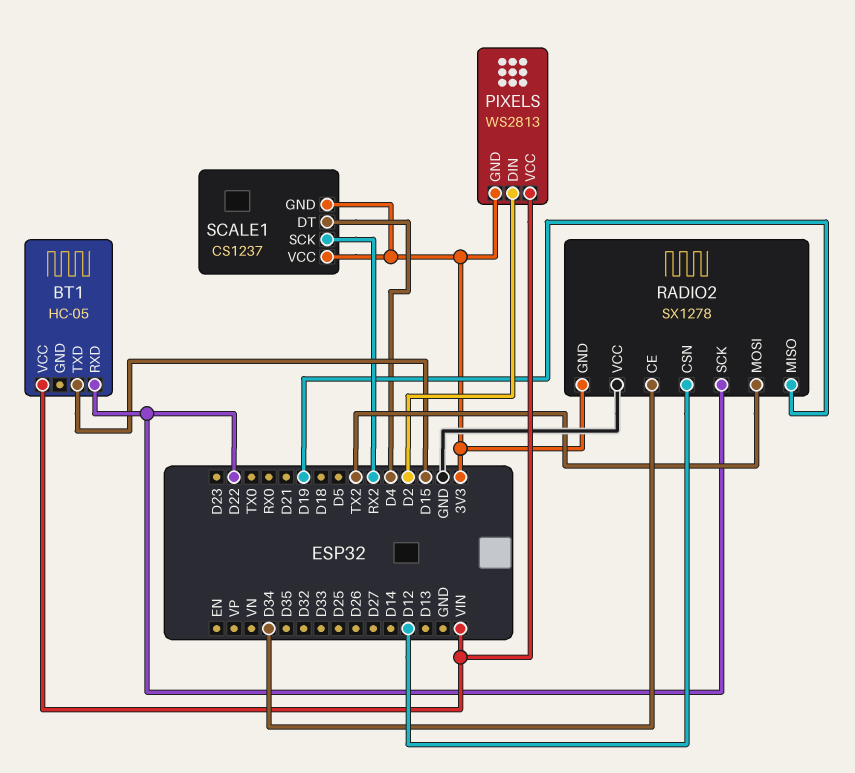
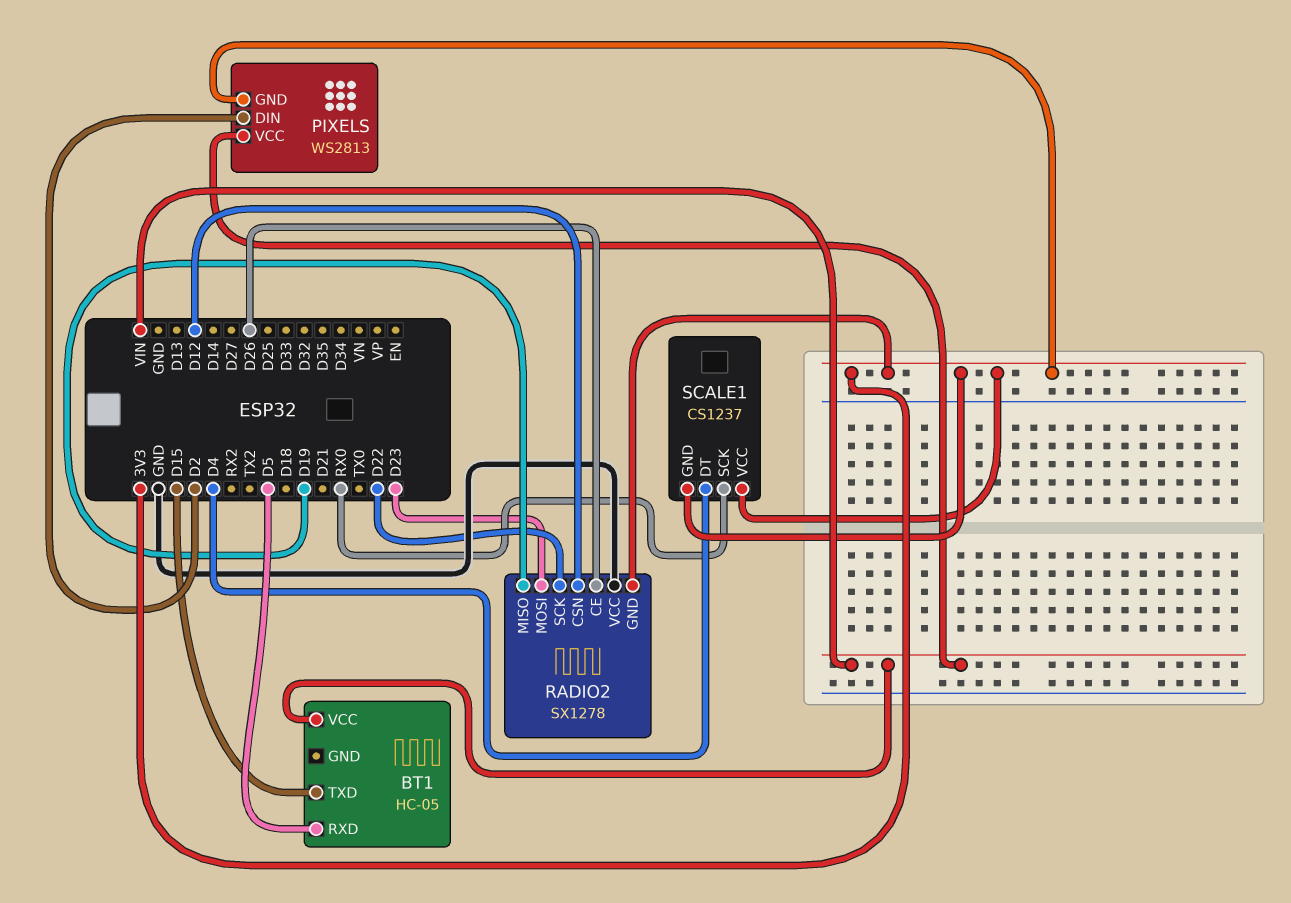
BT1 pin RXD: D22 -> D5
RADIO2 pin CE: D34 -> D26
RADIO2 pin MOSI: TX2 -> D23
SCALE1 pin SCK: RX2 -> RX0

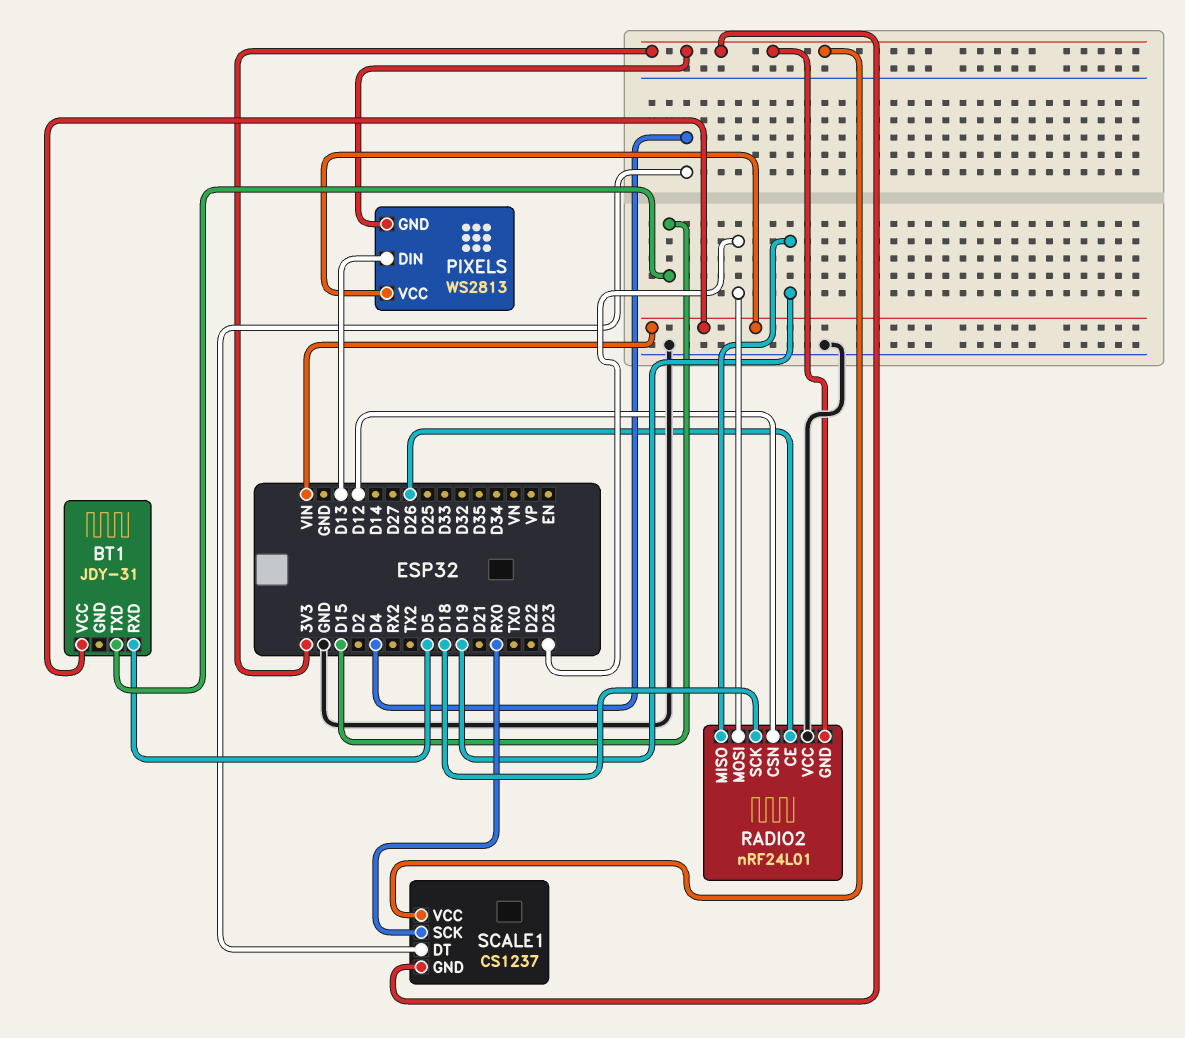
BT1: HC-05 -> JDY-31
PIXELS pin DIN: D2 -> D13
RADIO2: SX1278 -> nRF24L01
RADIO2 pin SCK: D22 -> D18

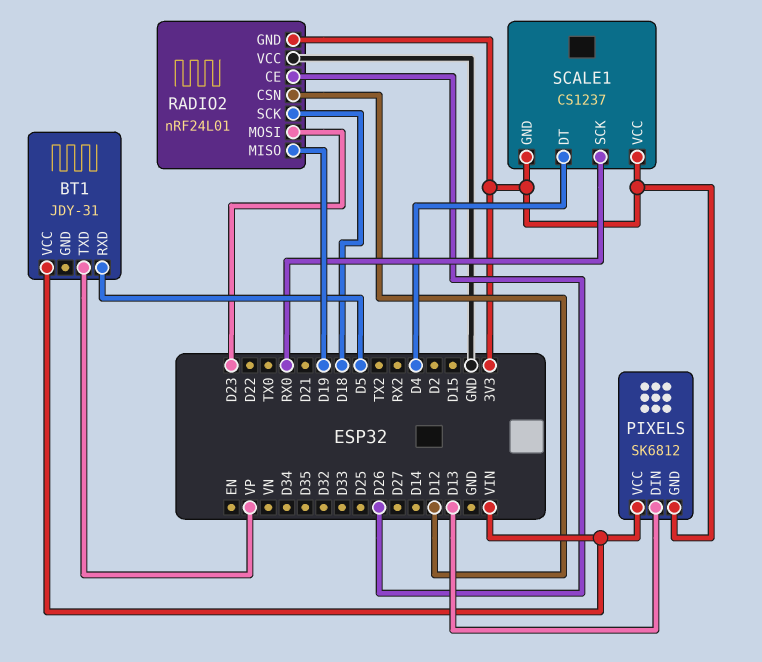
BT1 pin TXD: D15 -> VP
PIXELS: WS2813 -> SK6812

